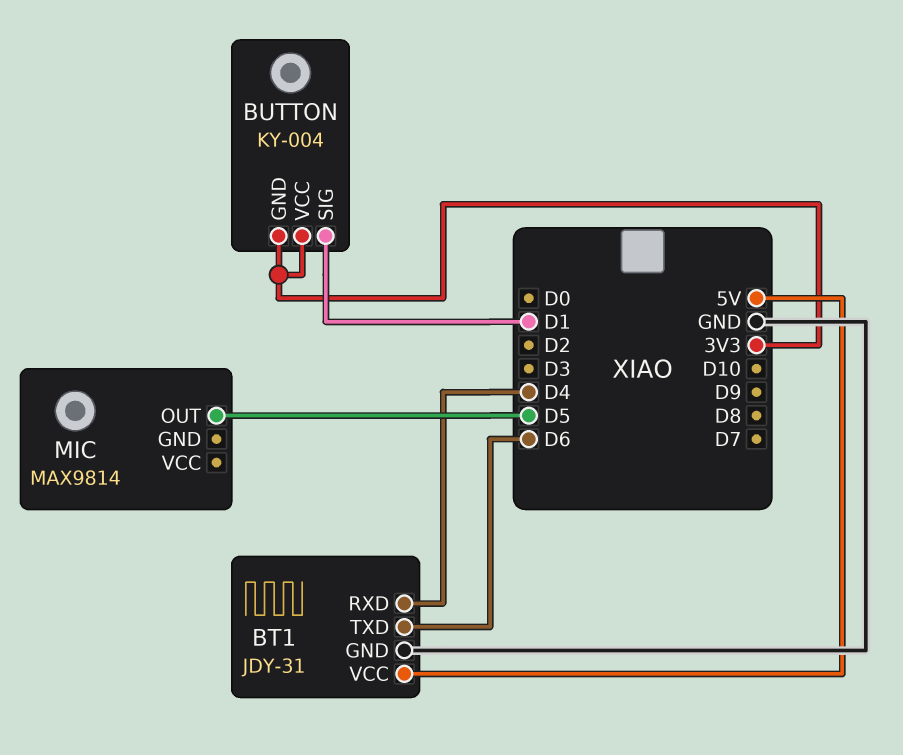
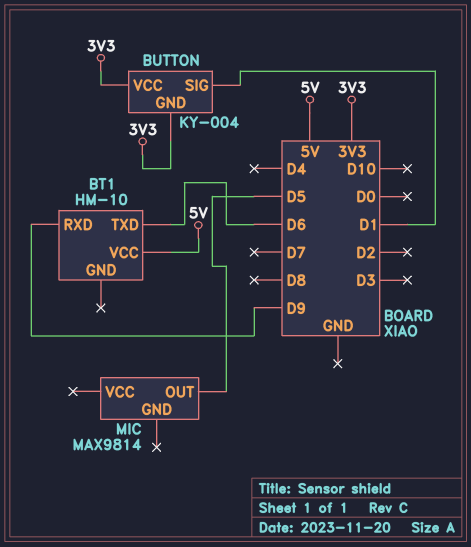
BT1: JDY-31 -> HM-10
BT1 pin GND: GND -> none
BT1 pin RXD: D4 -> D9

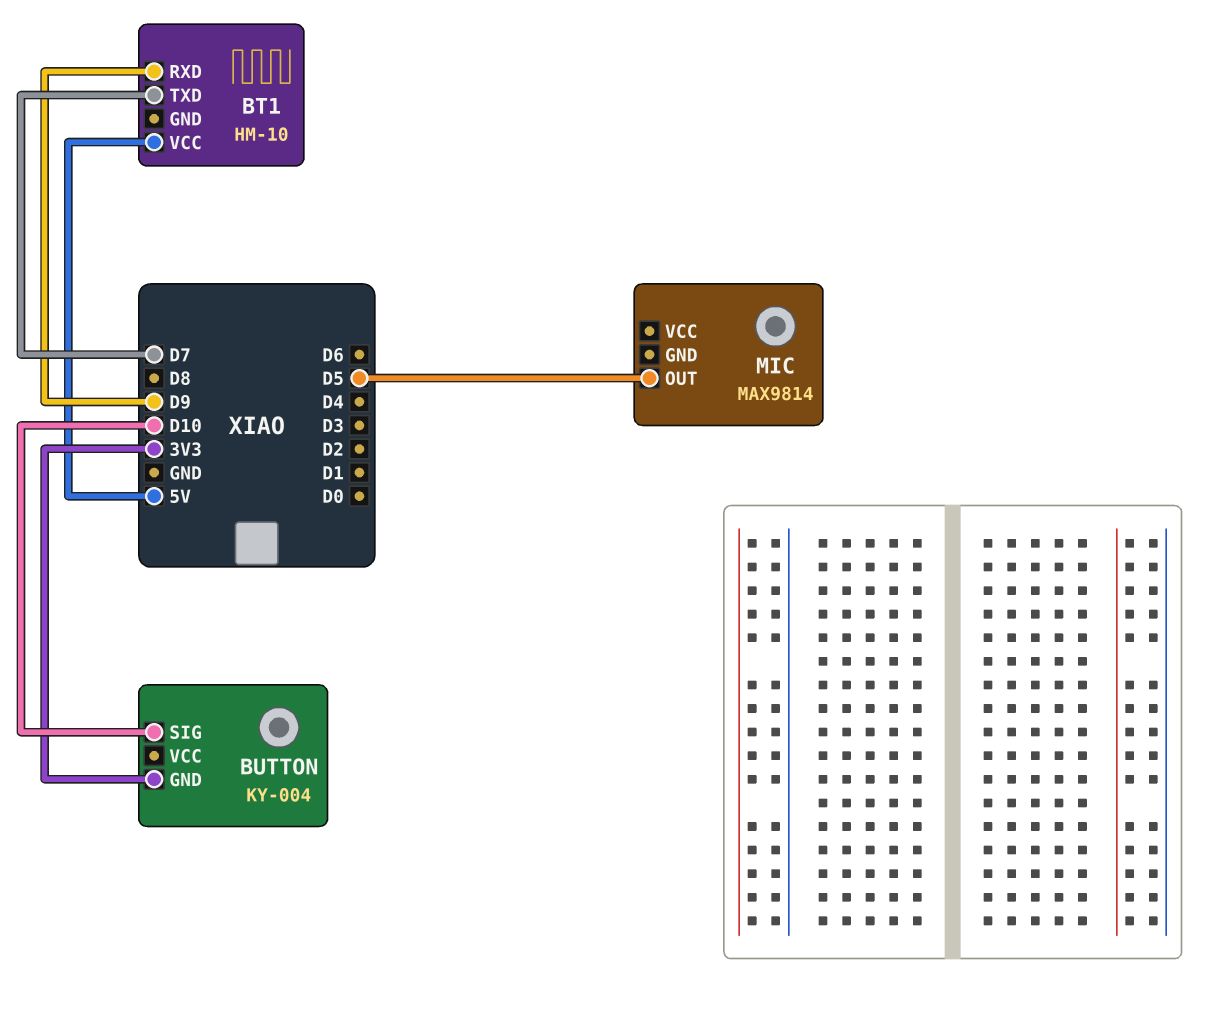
BT1 pin TXD: D6 -> D7
BUTTON pin SIG: D1 -> D10
BUTTON pin VCC: 3V3 -> none

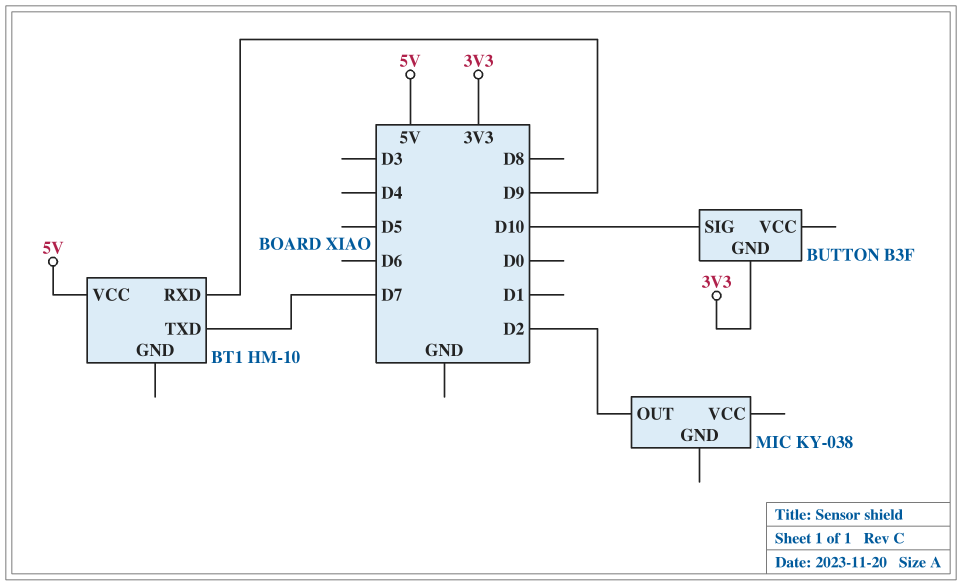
BUTTON: KY-004 -> B3F
MIC: MAX9814 -> KY-038
MIC pin OUT: D5 -> D2

